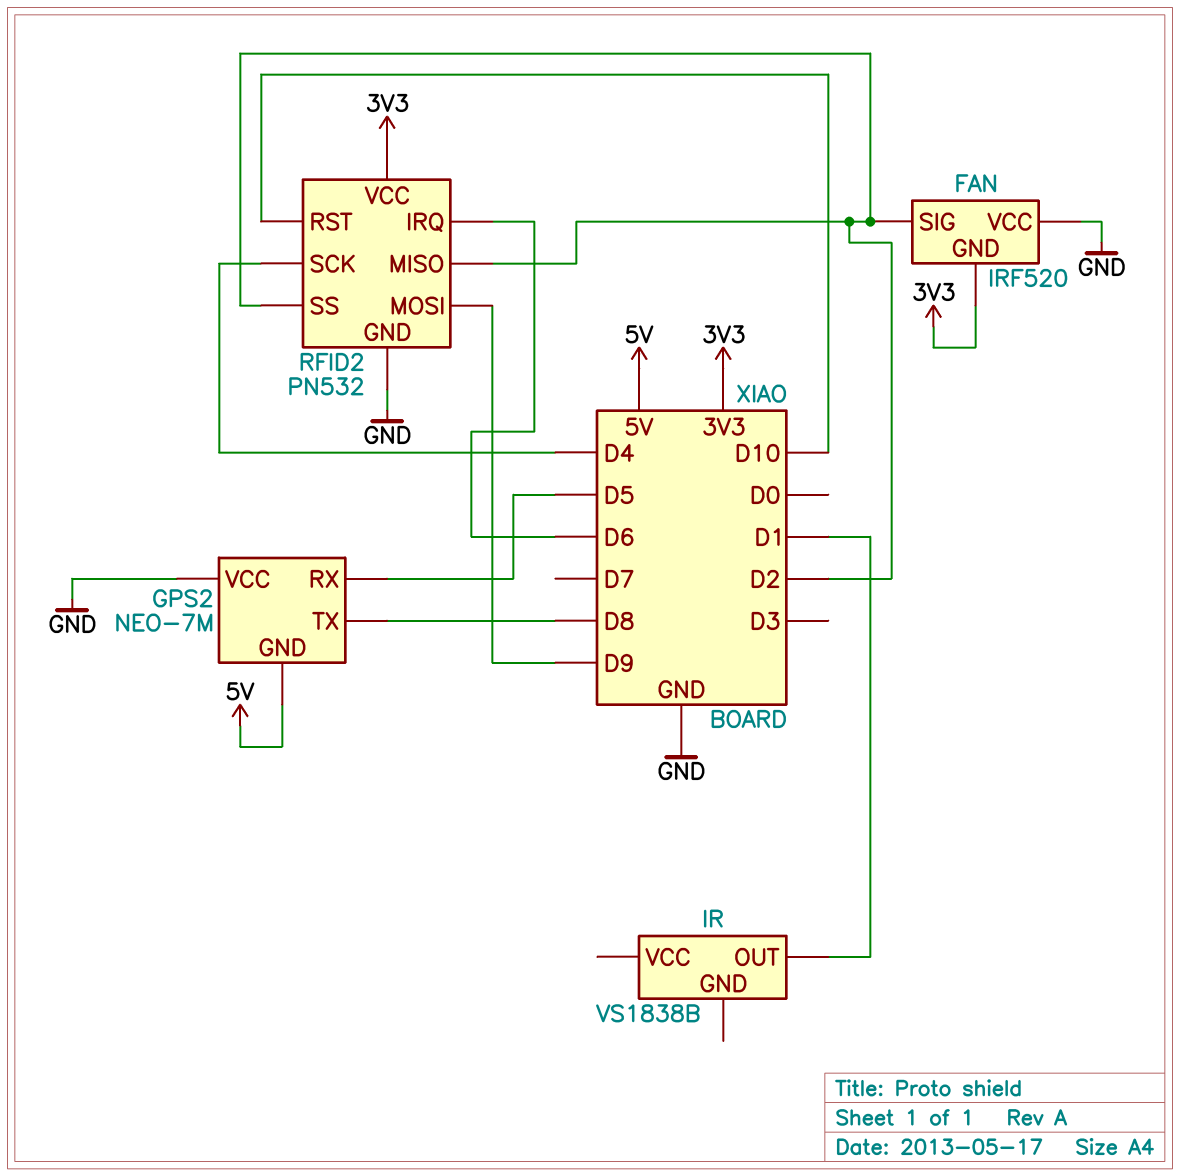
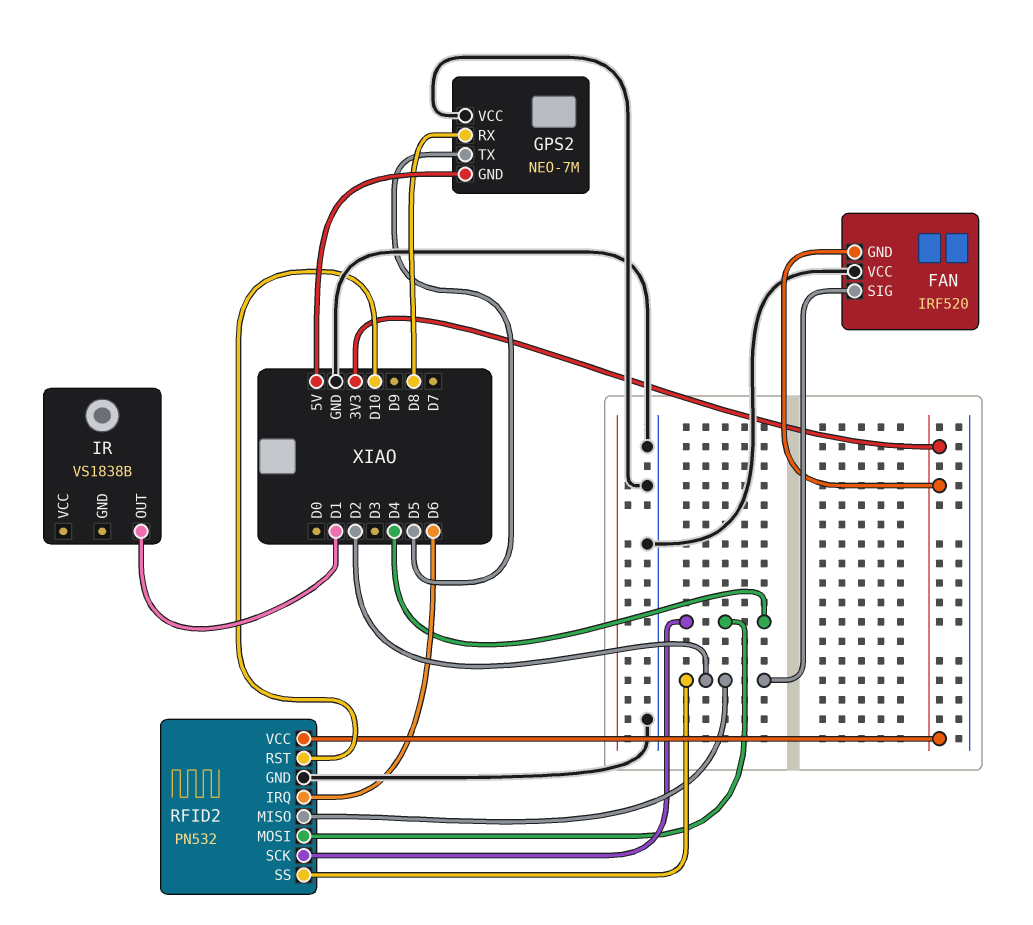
GPS2 pin RX: D5 -> D8
GPS2 pin TX: D8 -> D5
RFID2 pin MOSI: D9 -> D4

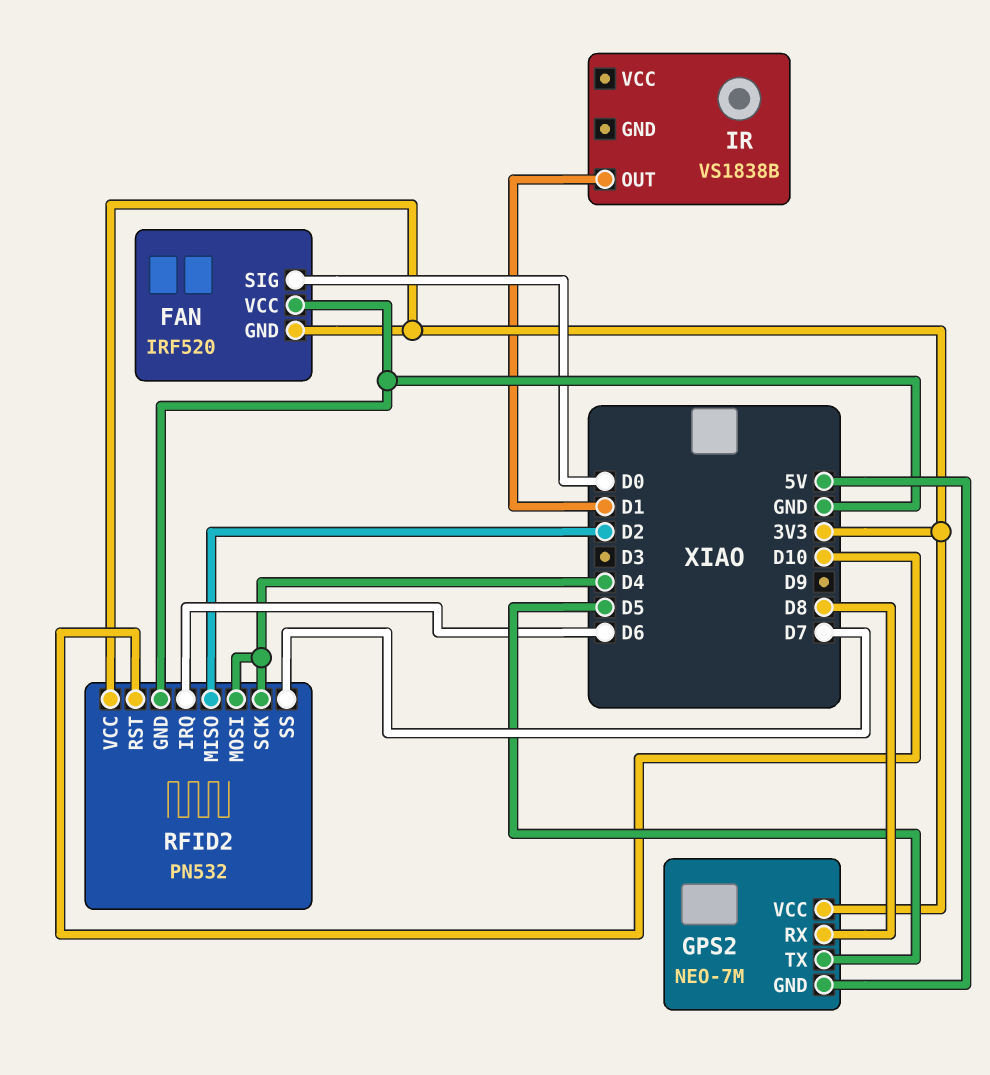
FAN pin SIG: D2 -> D0
GPS2 pin VCC: GND -> 3V3
RFID2 pin SS: D2 -> D7

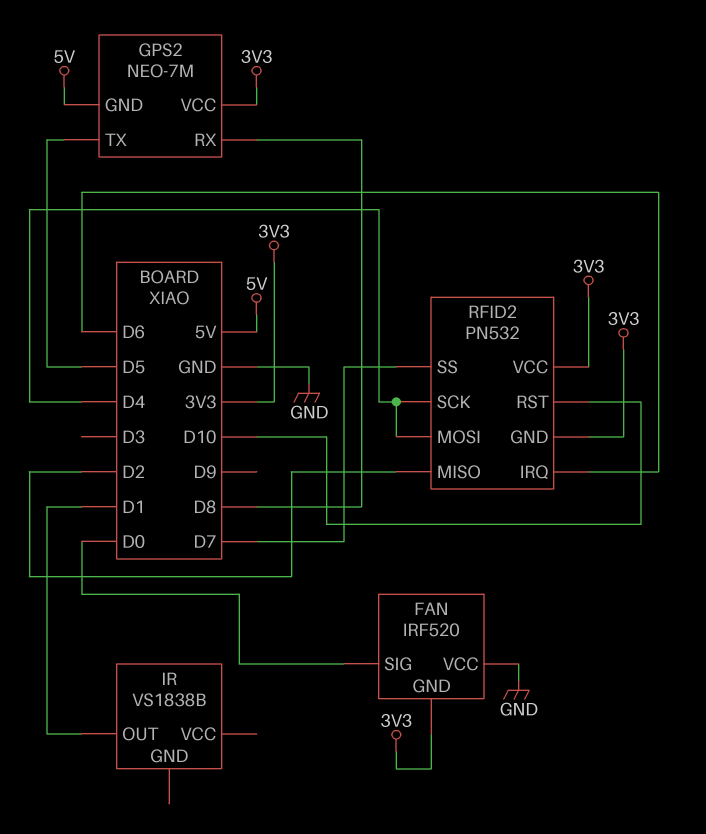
RFID2 pin GND: GND -> 3V3

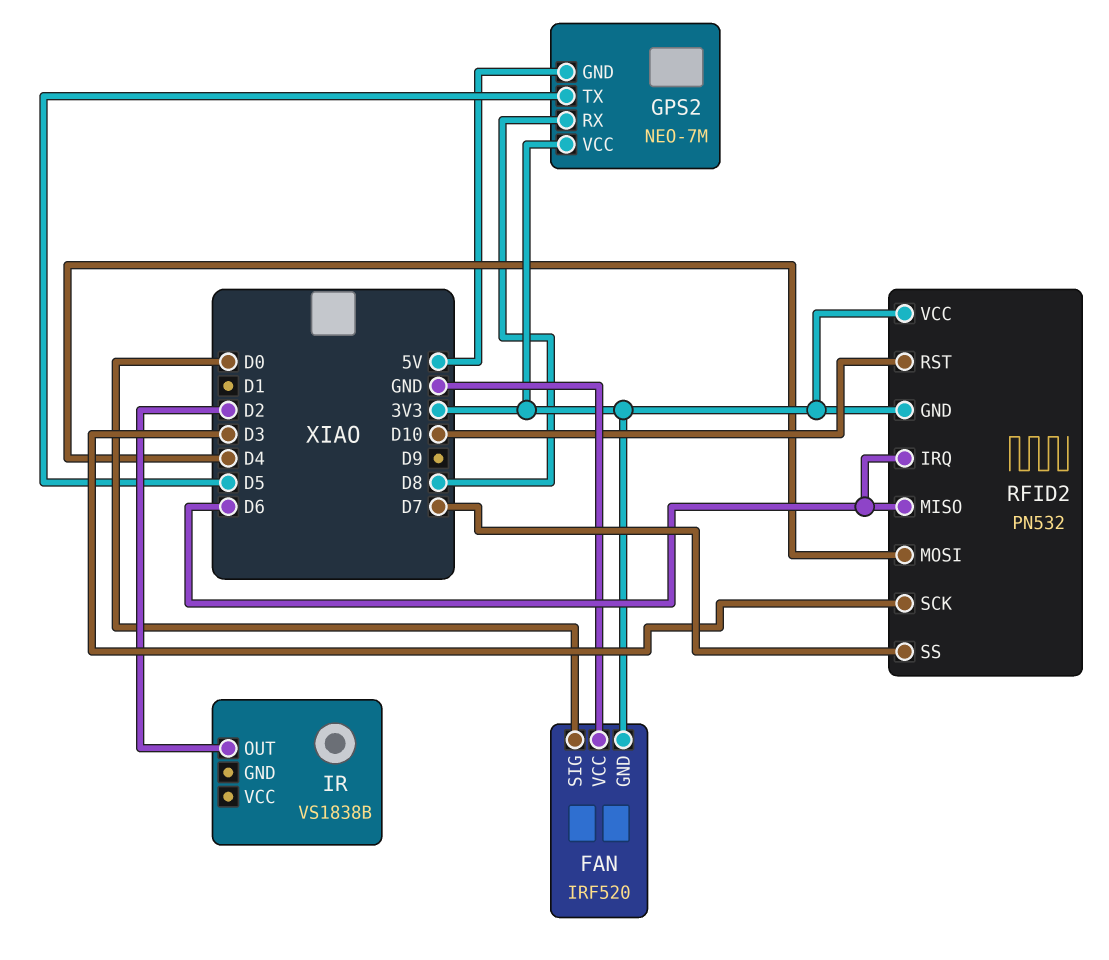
IR pin OUT: D1 -> D2
RFID2 pin MISO: D2 -> D6
RFID2 pin SCK: D4 -> D3

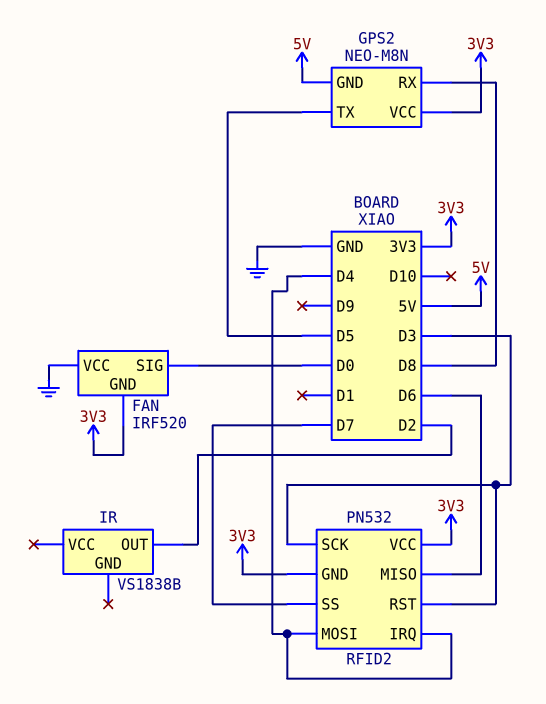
GPS2: NEO-7M -> NEO-M8N
RFID2 pin IRQ: D6 -> D4
RFID2 pin RST: D10 -> D3

